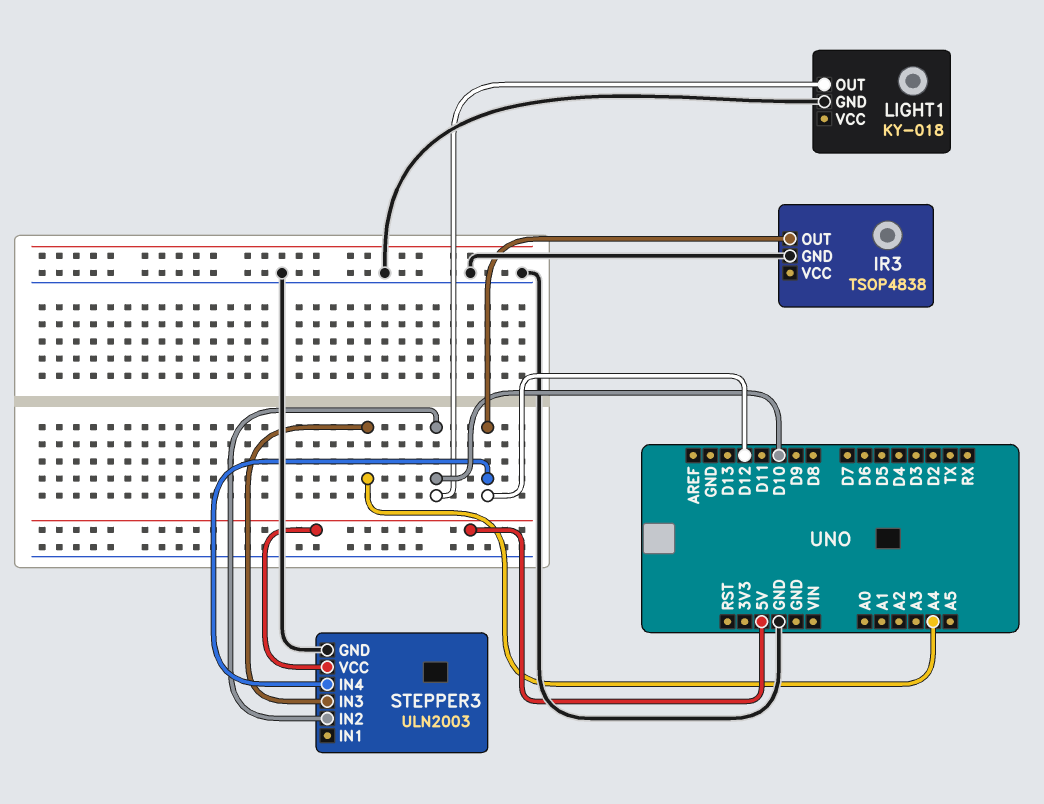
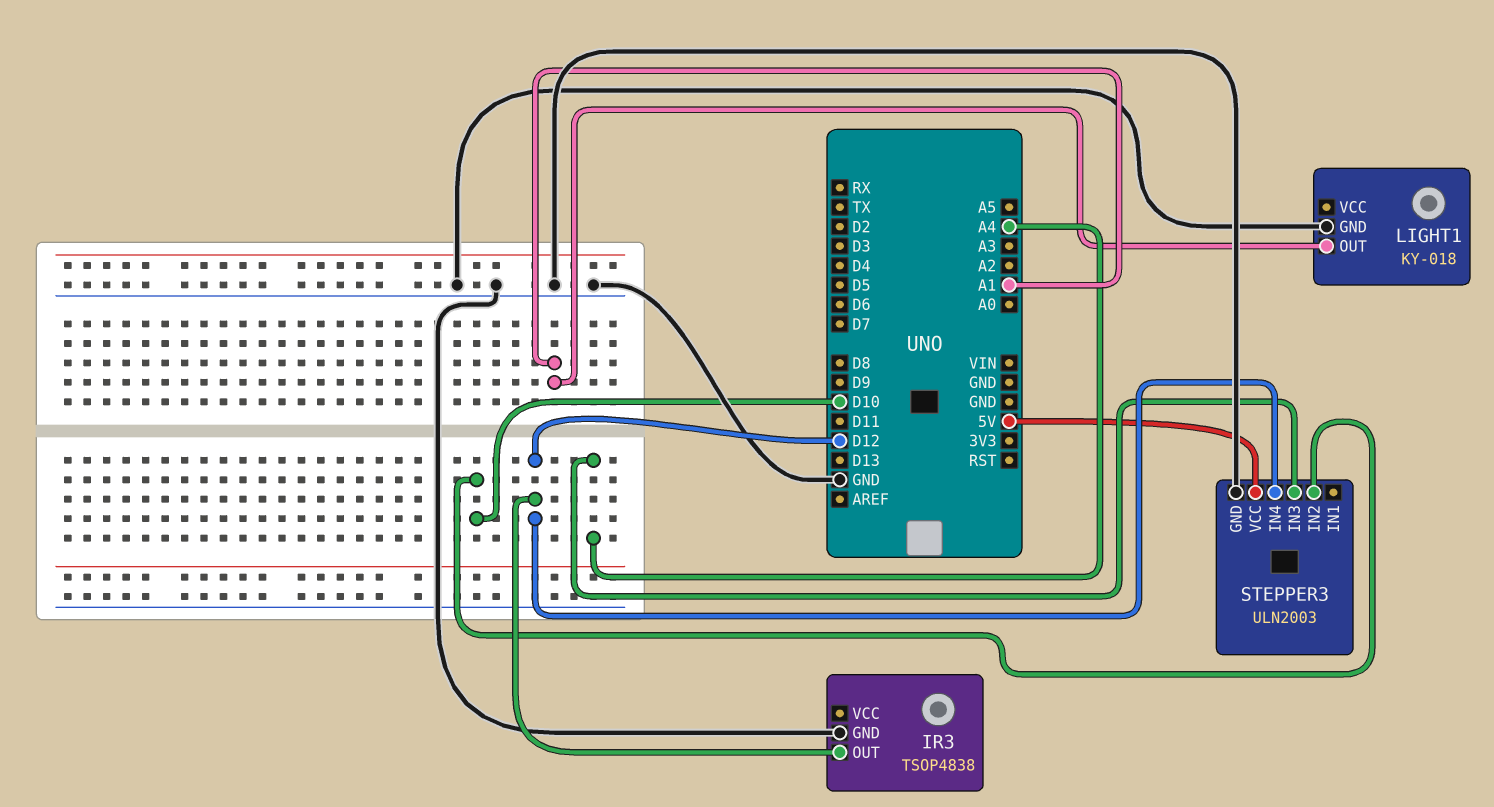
LIGHT1 pin OUT: D10 -> A1

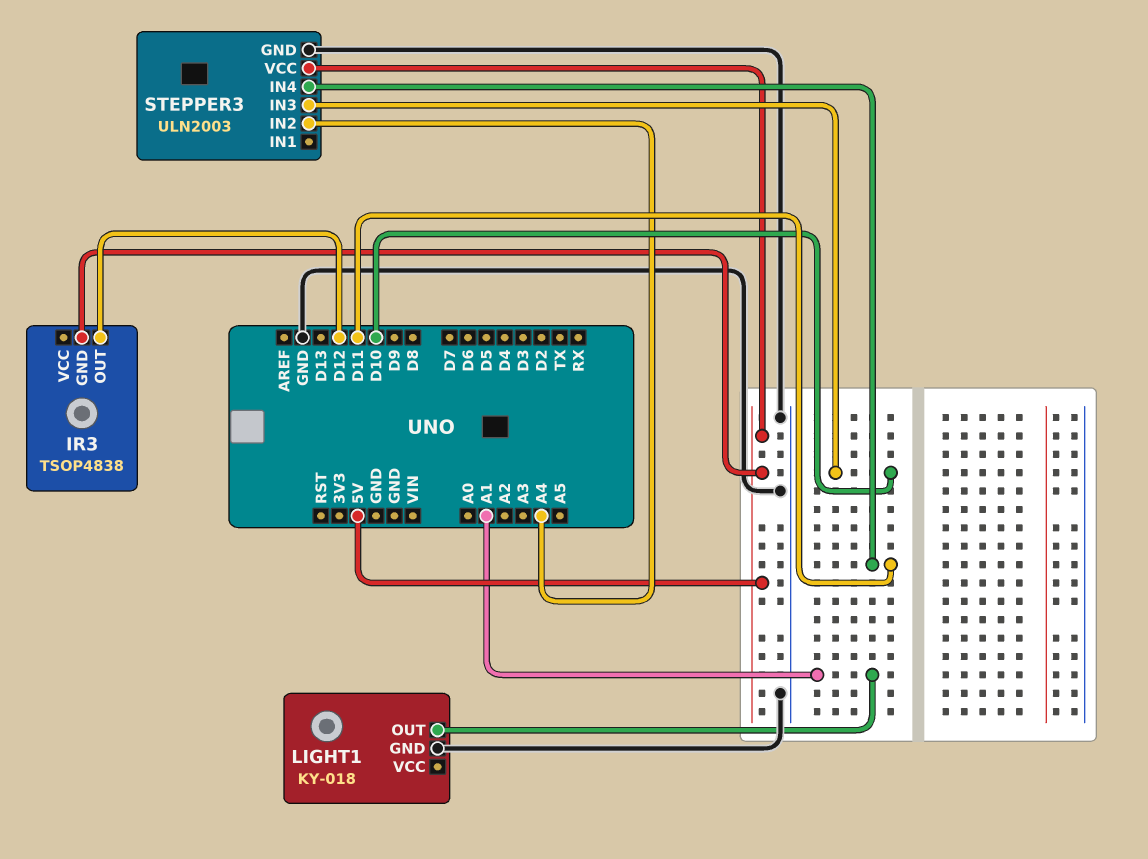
IR3 pin GND: GND -> 5V
STEPPER3 pin IN2: D10 -> A4
STEPPER3 pin IN3: A4 -> D10
STEPPER3 pin IN4: D12 -> D11

